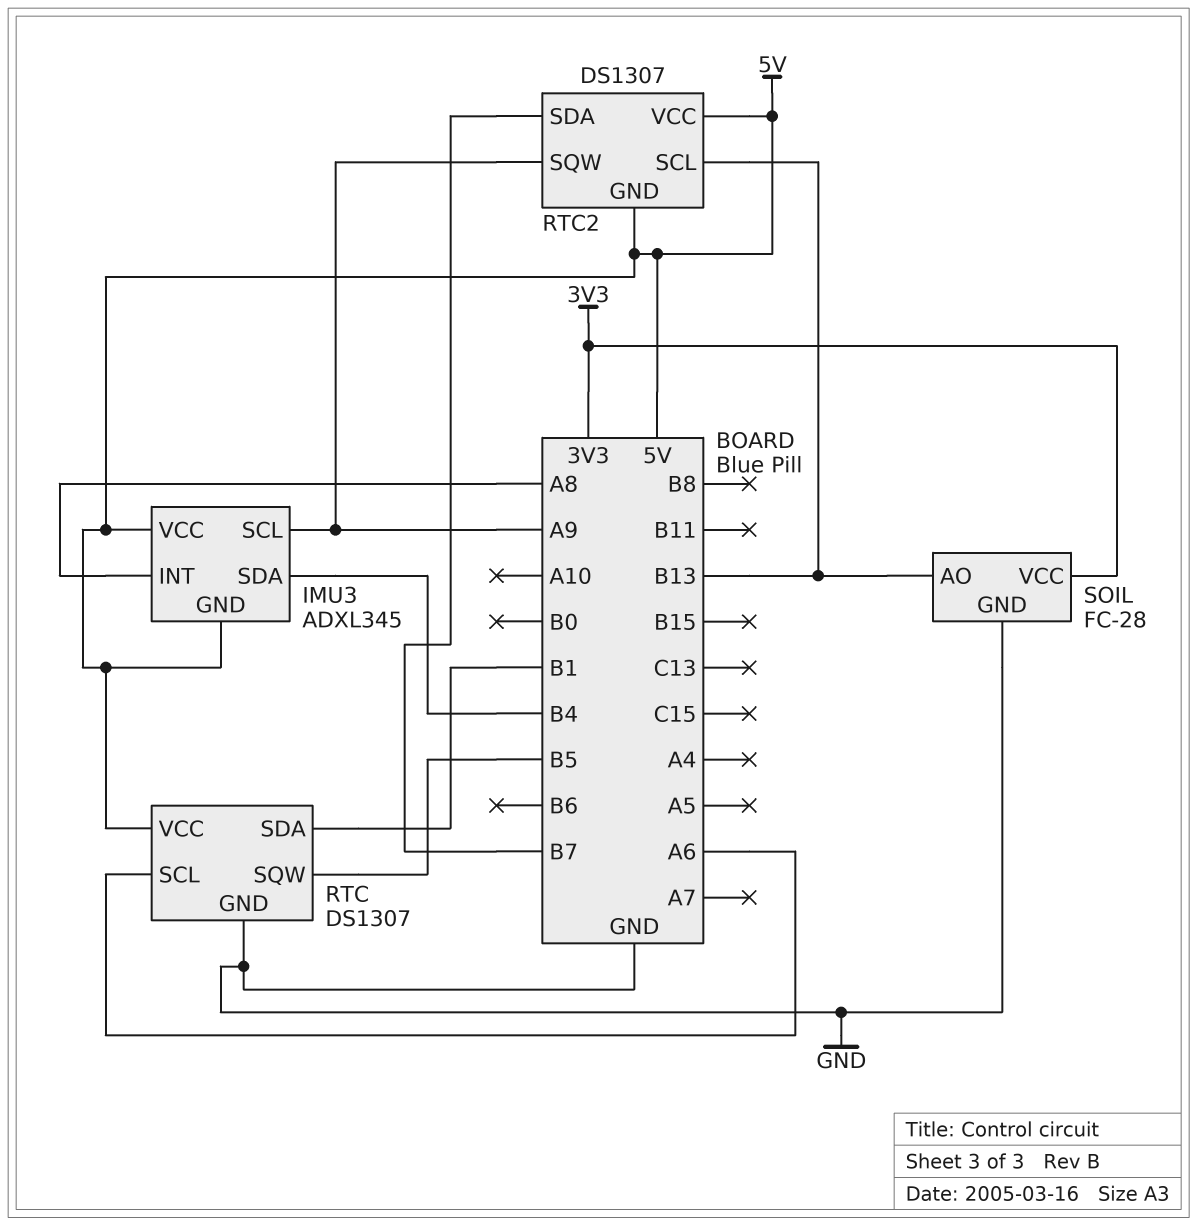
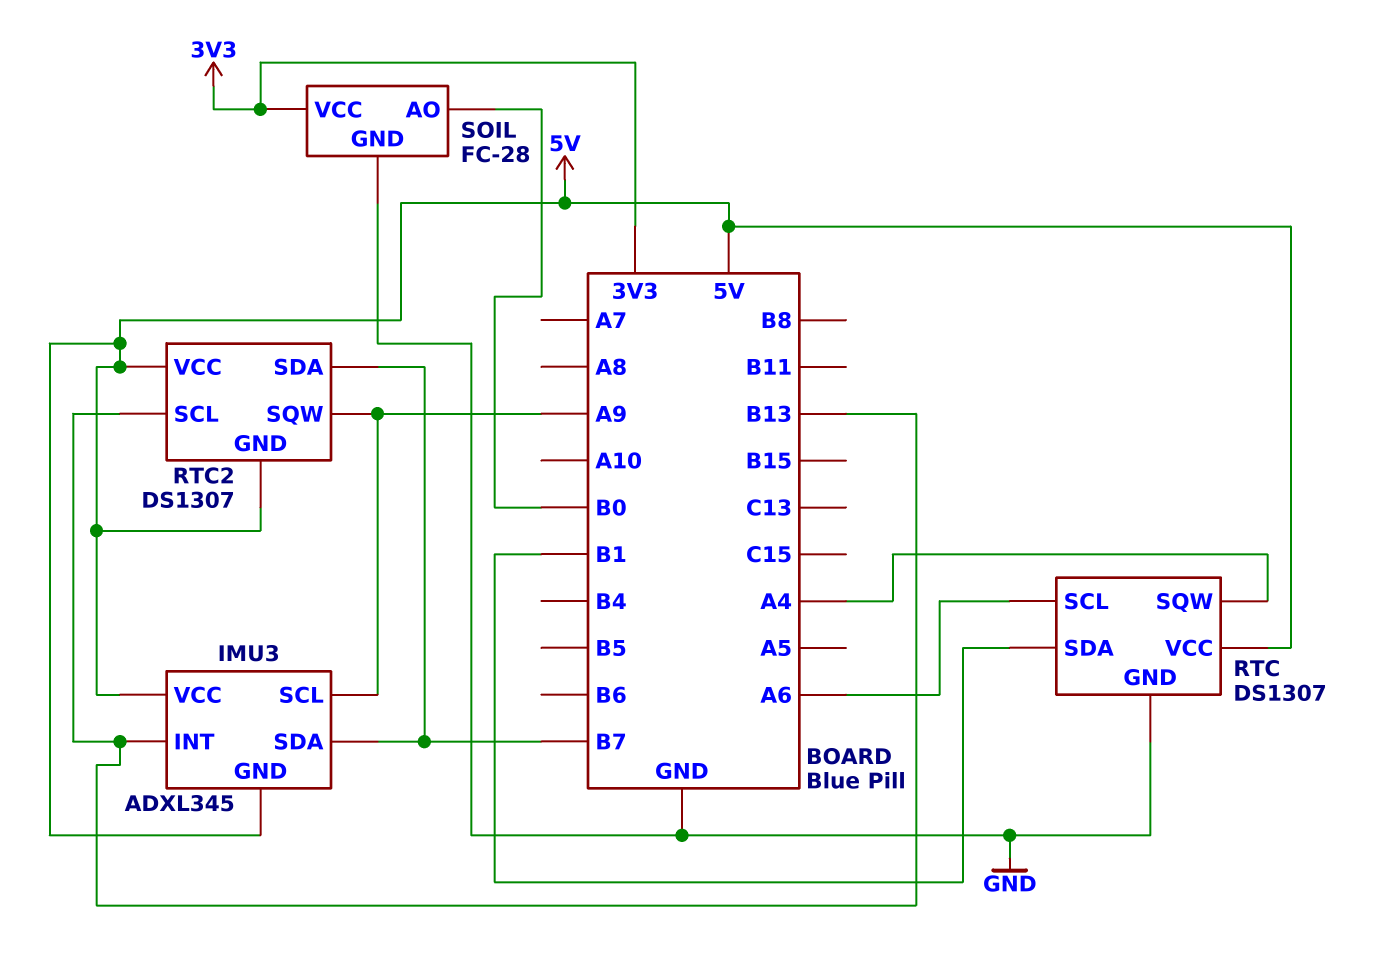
IMU3 pin INT: A8 -> B13
IMU3 pin SDA: B4 -> B7
RTC pin SQW: B5 -> A4
SOIL pin AO: B13 -> B0

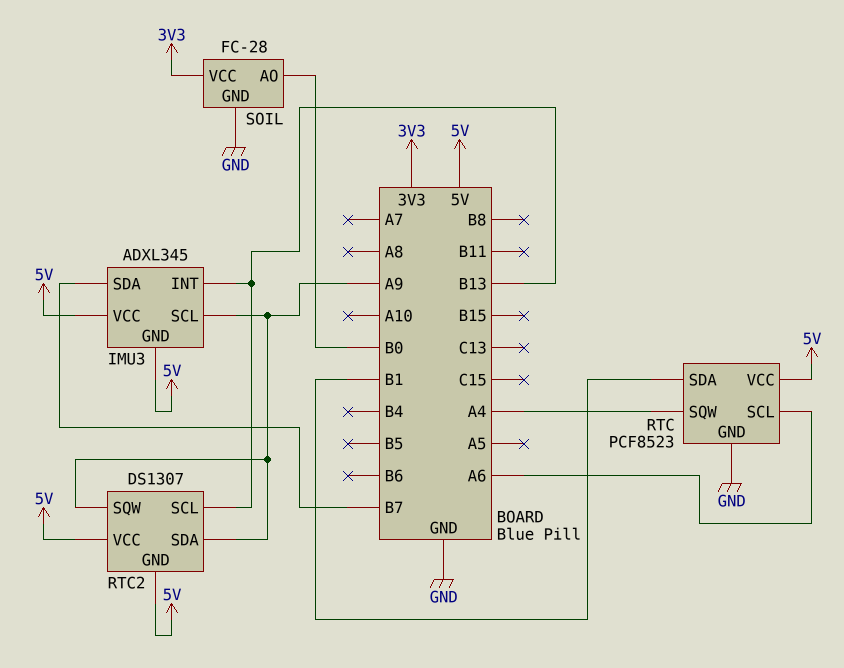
RTC: DS1307 -> PCF8523
RTC2 pin SDA: B7 -> A9

